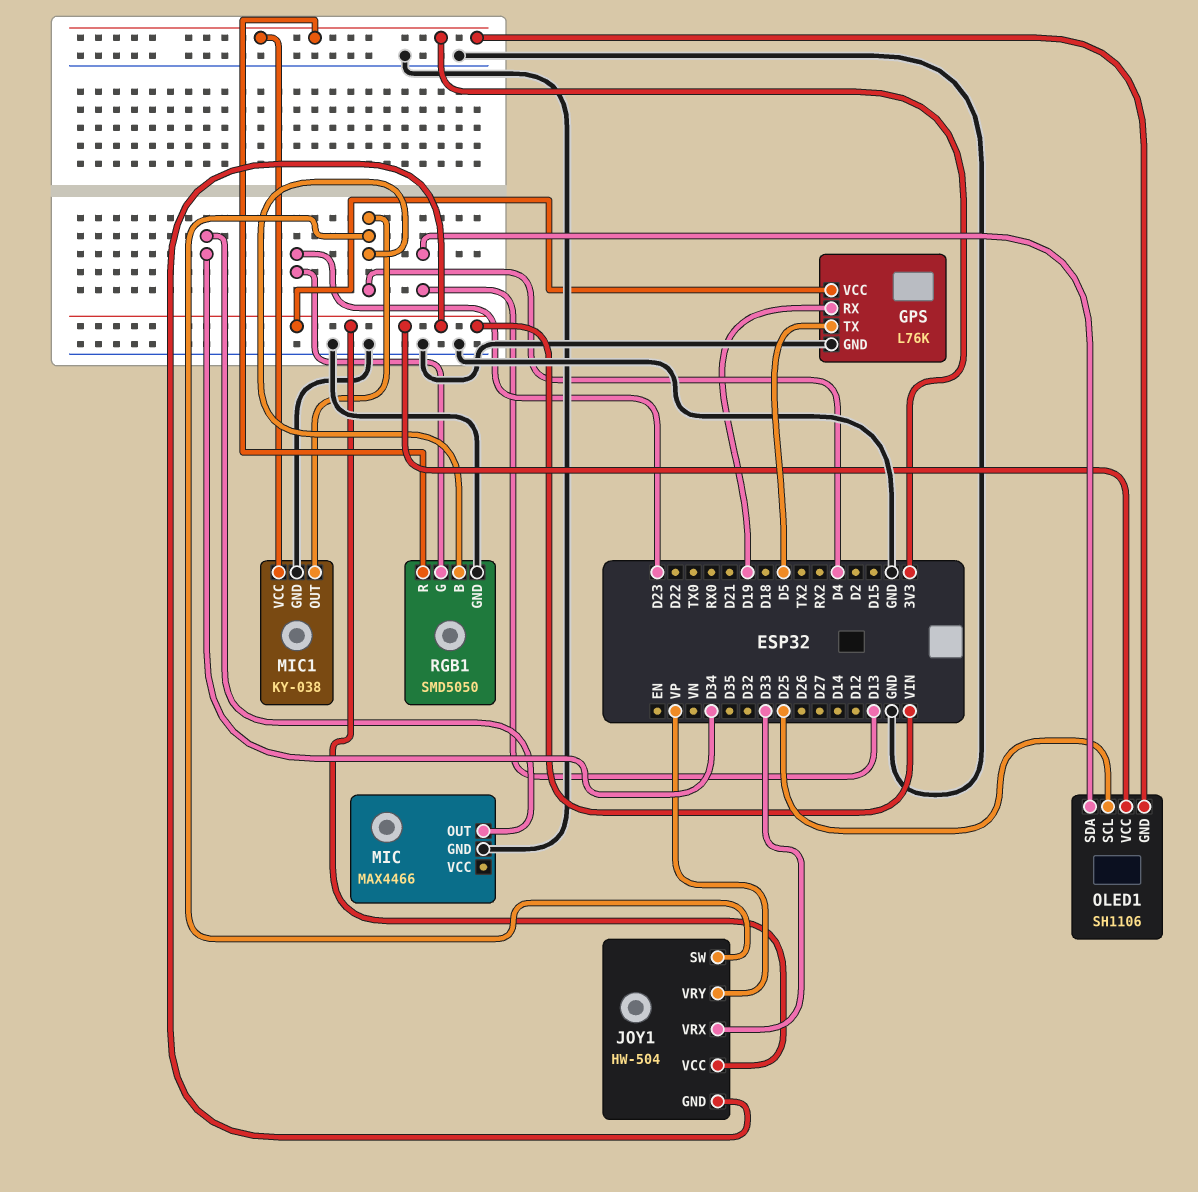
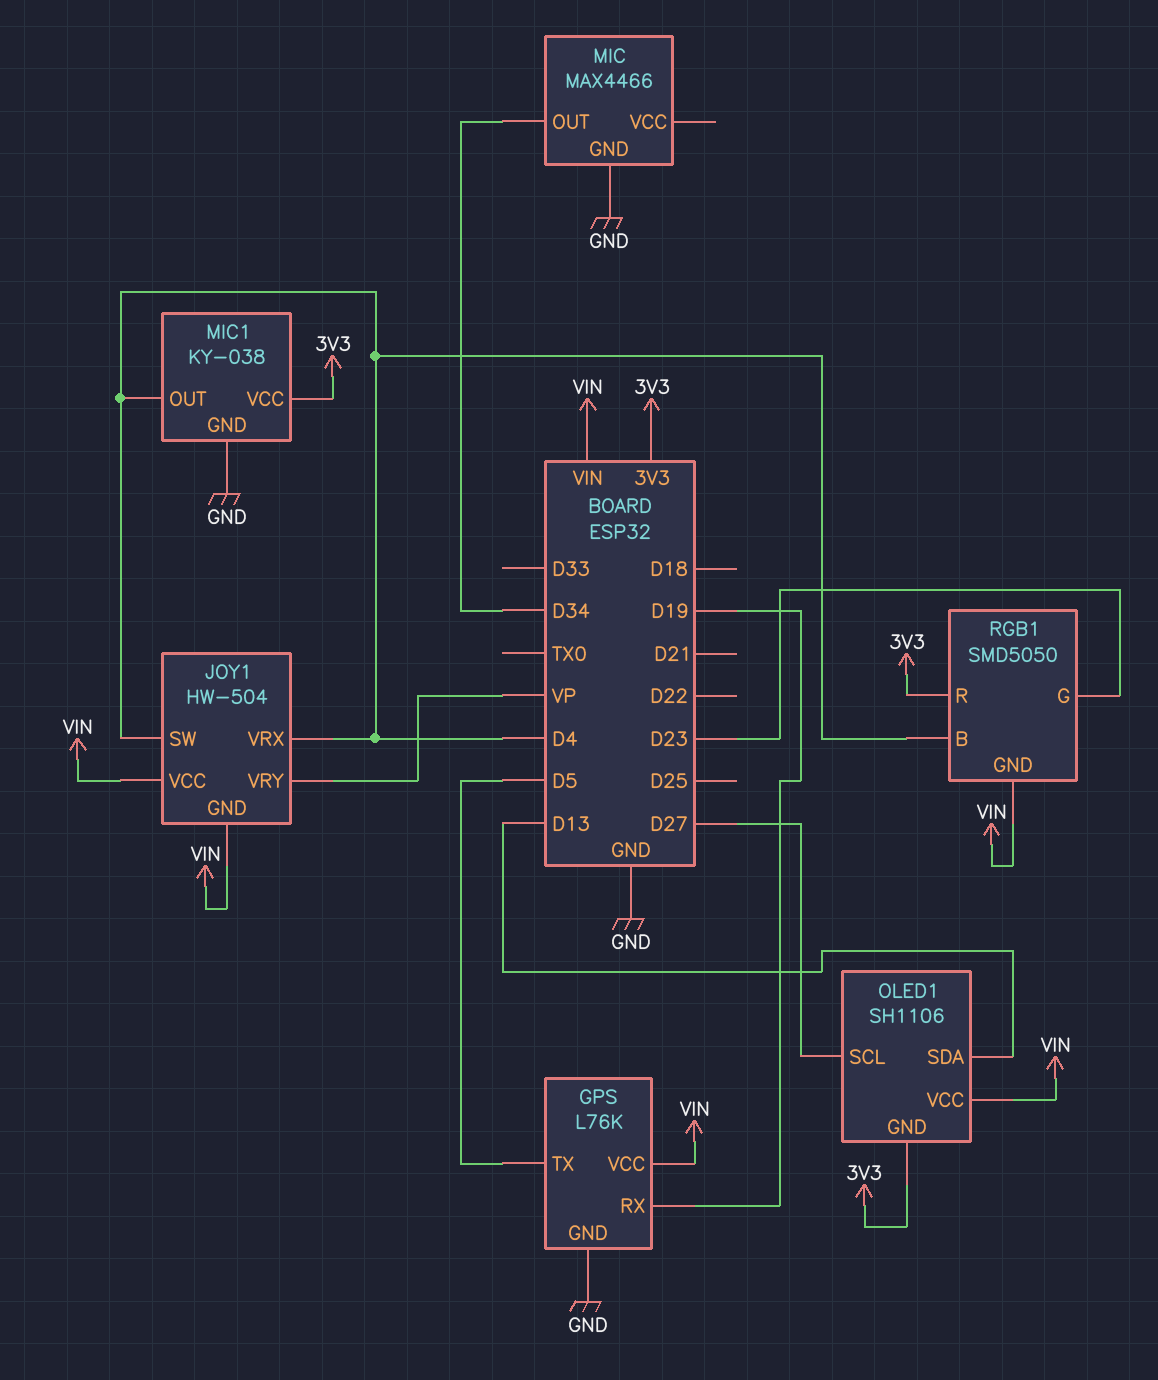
JOY1 pin VRX: D33 -> D4
OLED1 pin SCL: D25 -> D27
RGB1 pin GND: GND -> VIN

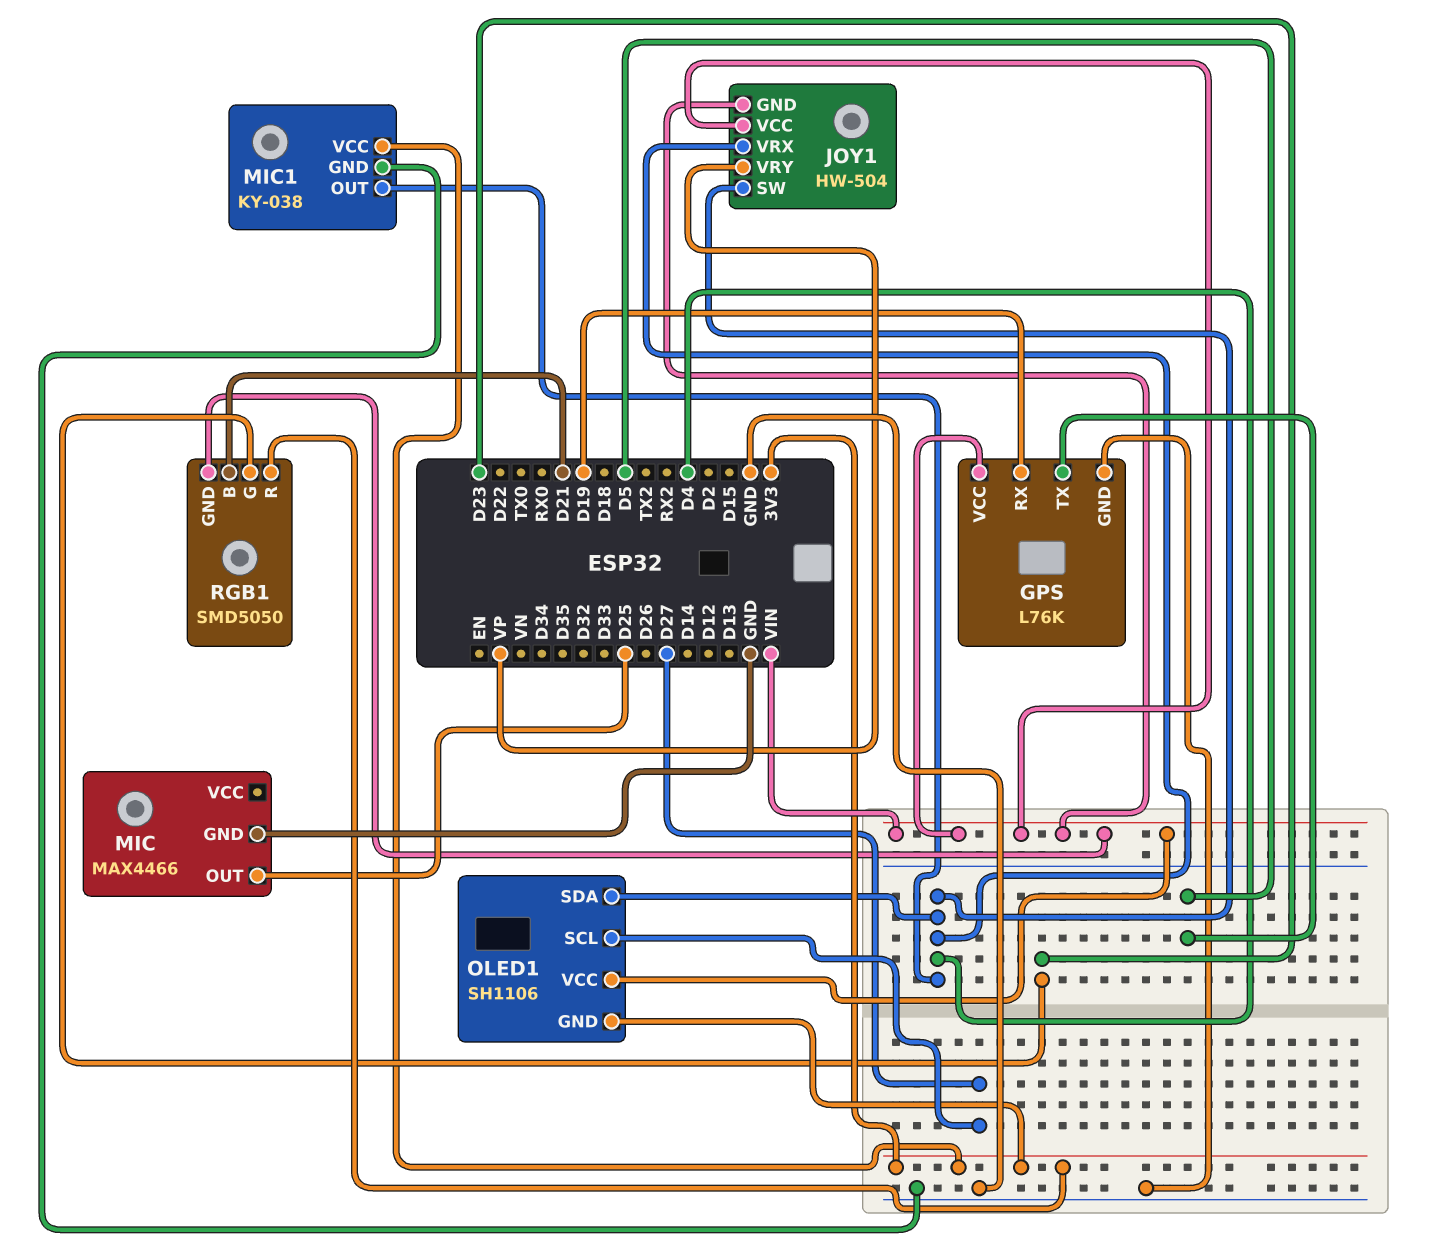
MIC pin OUT: D34 -> D25
OLED1 pin SDA: D13 -> D4
RGB1 pin B: D4 -> D21

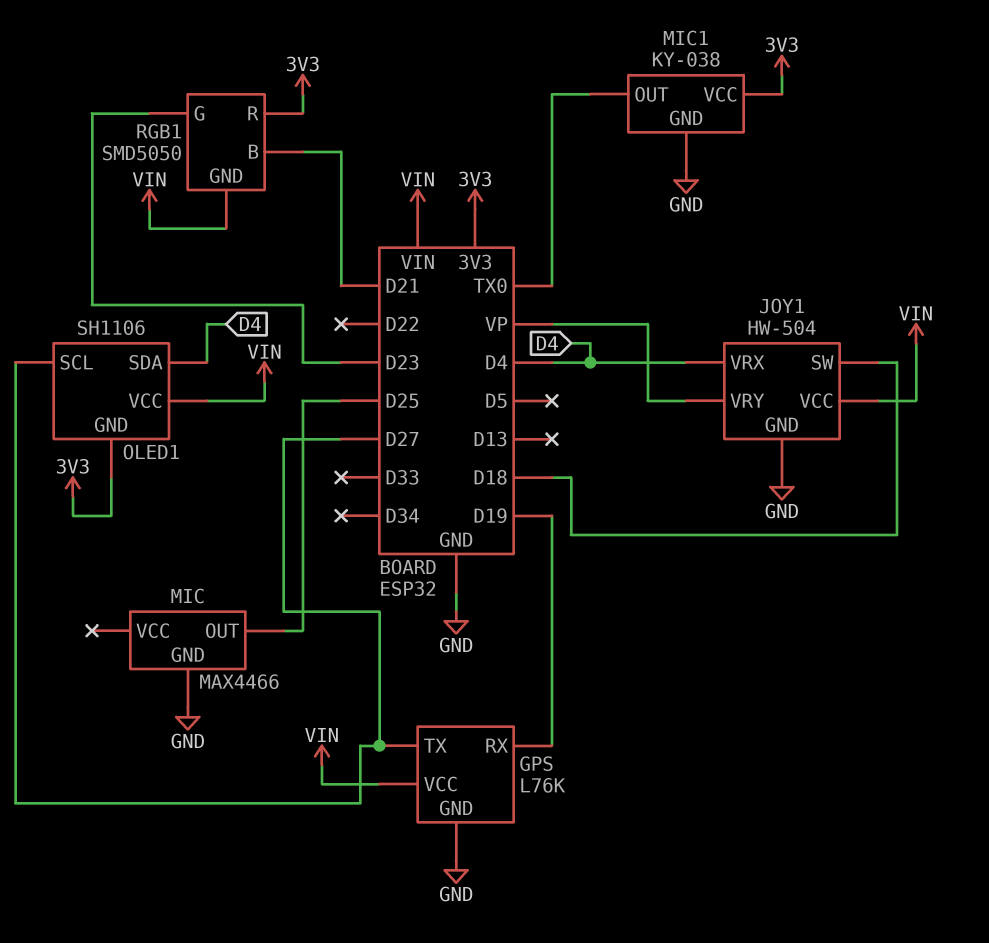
GPS pin TX: D5 -> D27
JOY1 pin GND: VIN -> GND
JOY1 pin SW: D4 -> D18
MIC1 pin OUT: D4 -> TX0

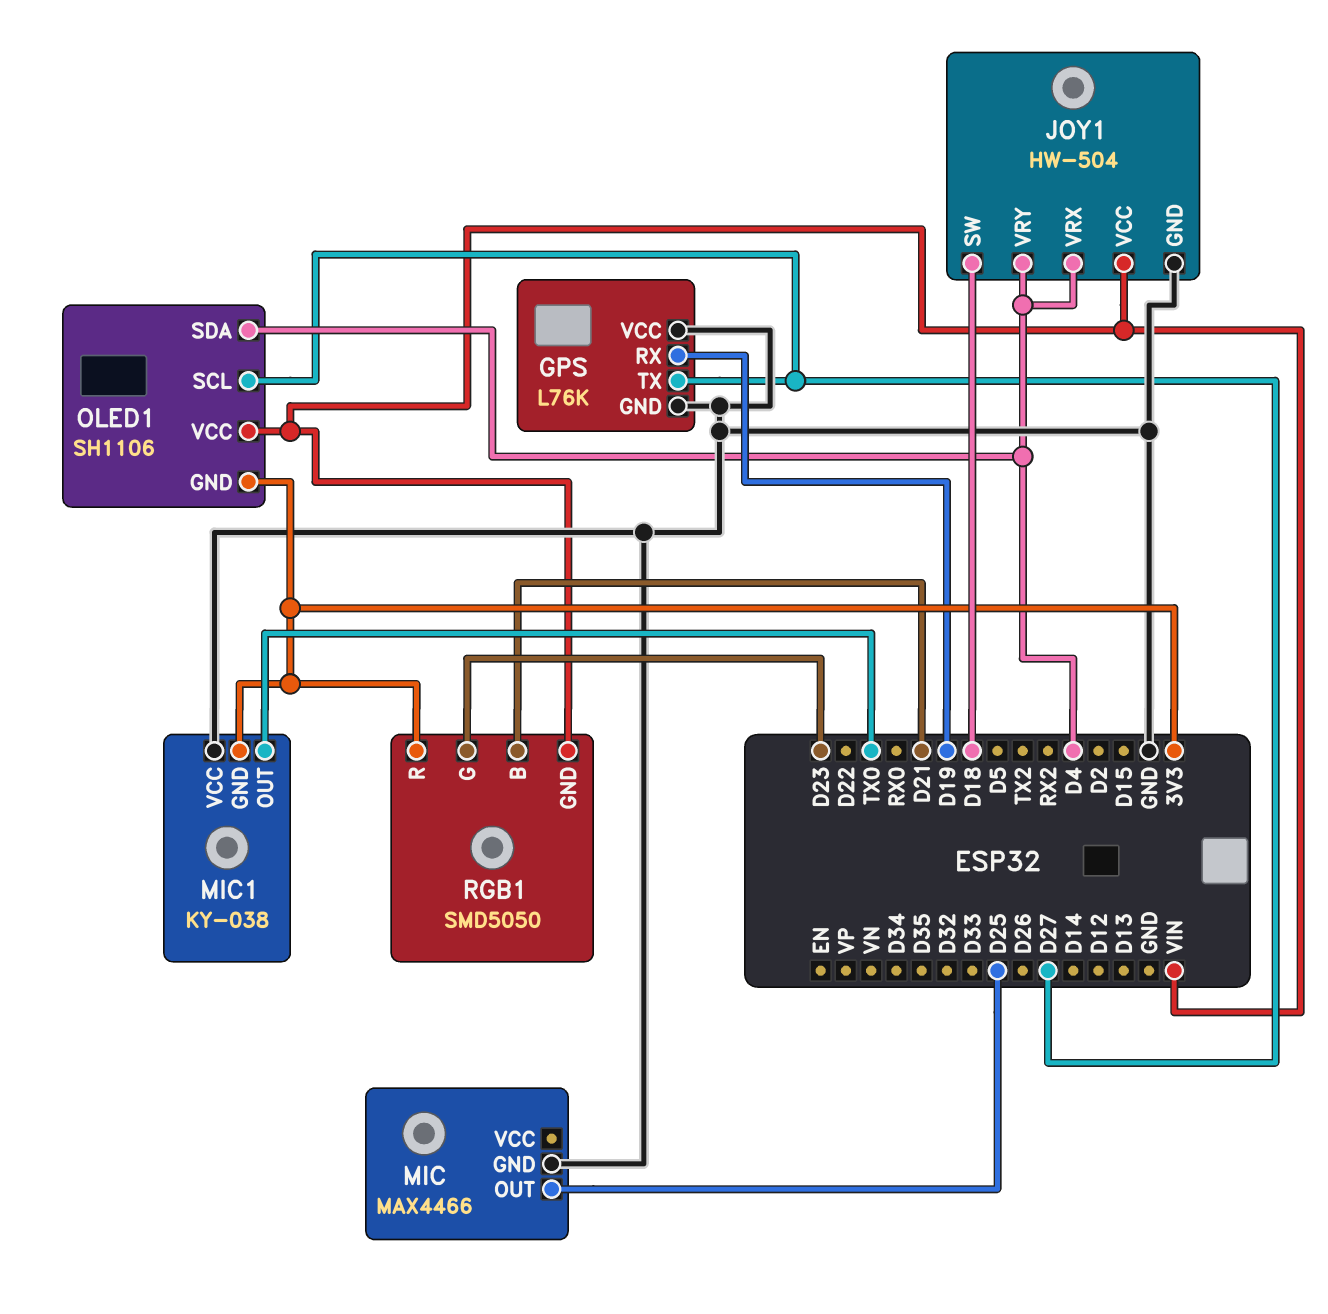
GPS pin VCC: VIN -> GND
JOY1 pin VRY: VP -> D4
MIC1 pin GND: GND -> 3V3
MIC1 pin VCC: 3V3 -> GND

